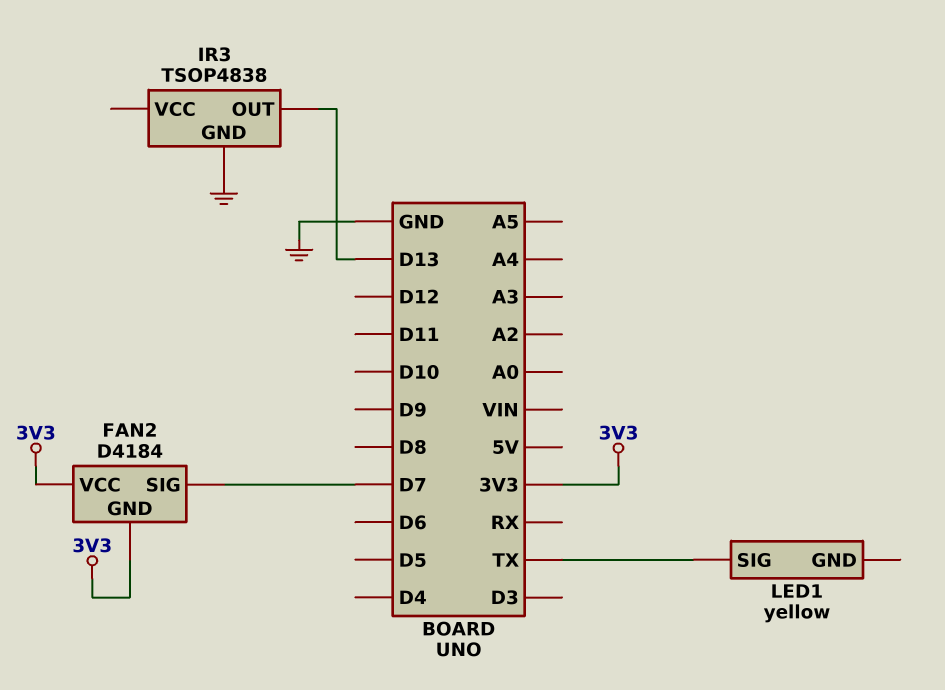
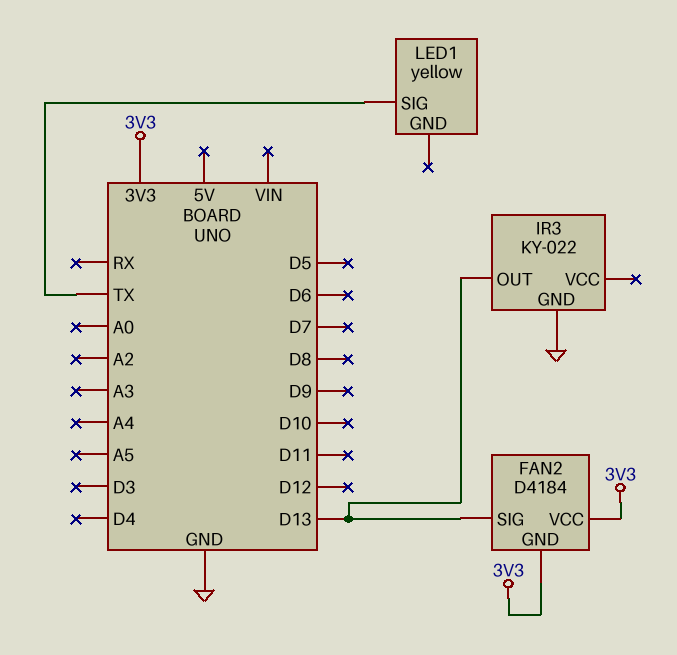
FAN2 pin SIG: D7 -> D13
IR3: TSOP4838 -> KY-022

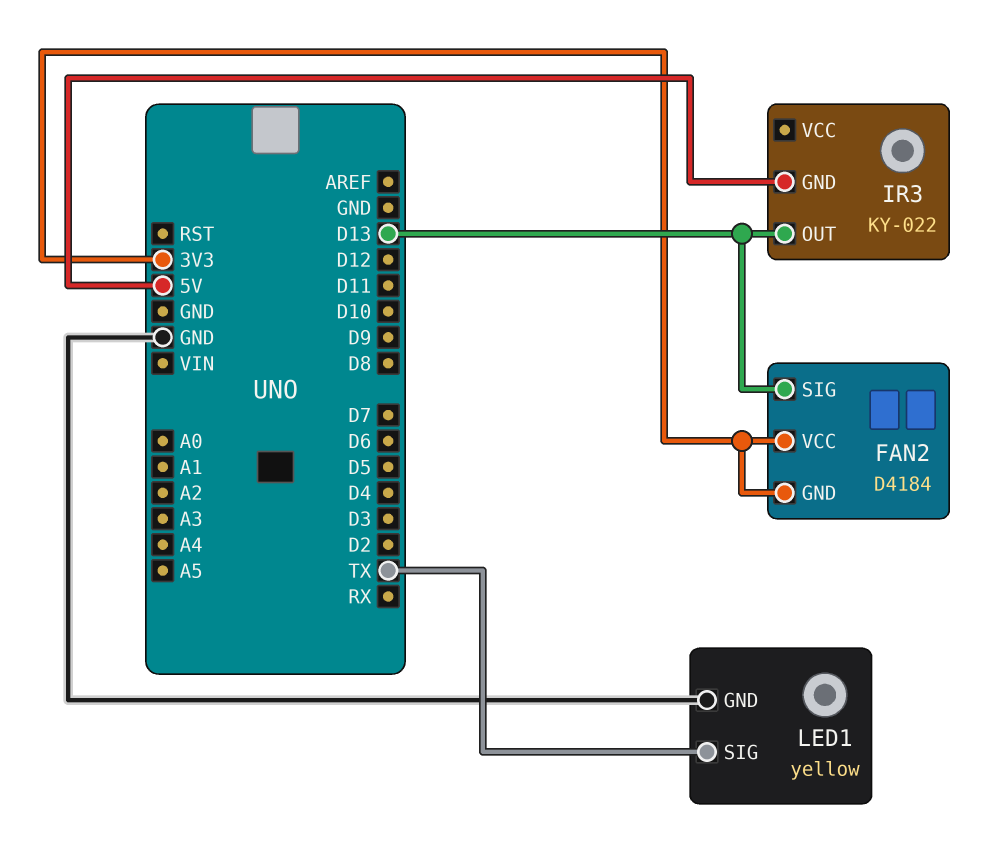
IR3 pin GND: GND -> 5V
LED1 pin GND: none -> GND

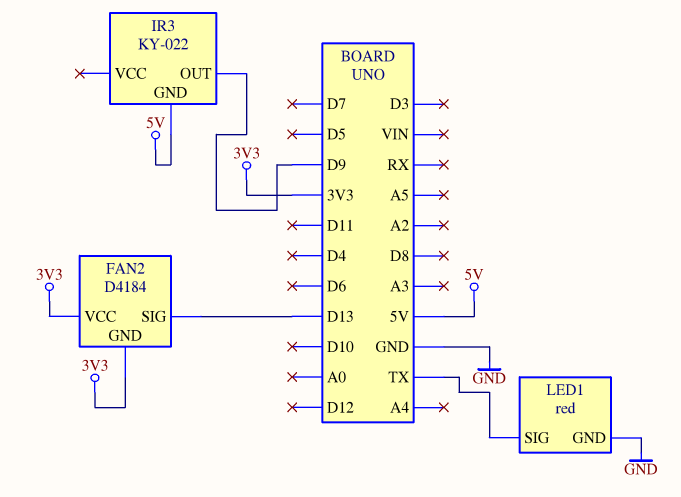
IR3 pin OUT: D13 -> D9
LED1: yellow -> red

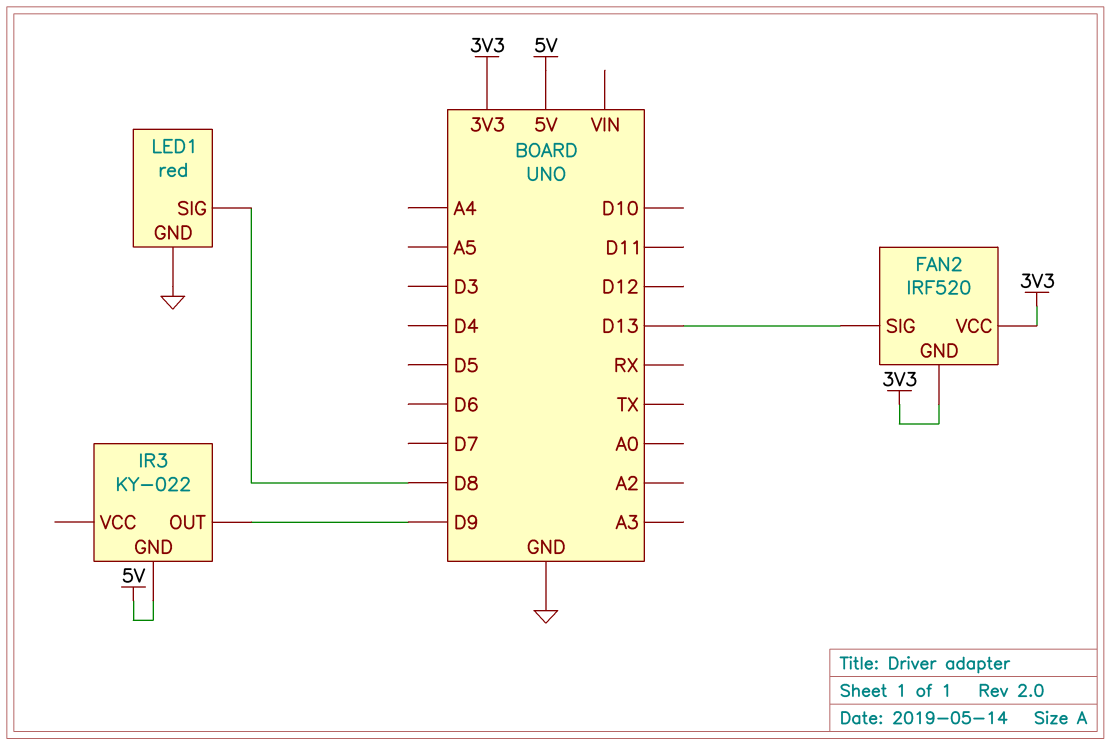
FAN2: D4184 -> IRF520
LED1 pin SIG: TX -> D8

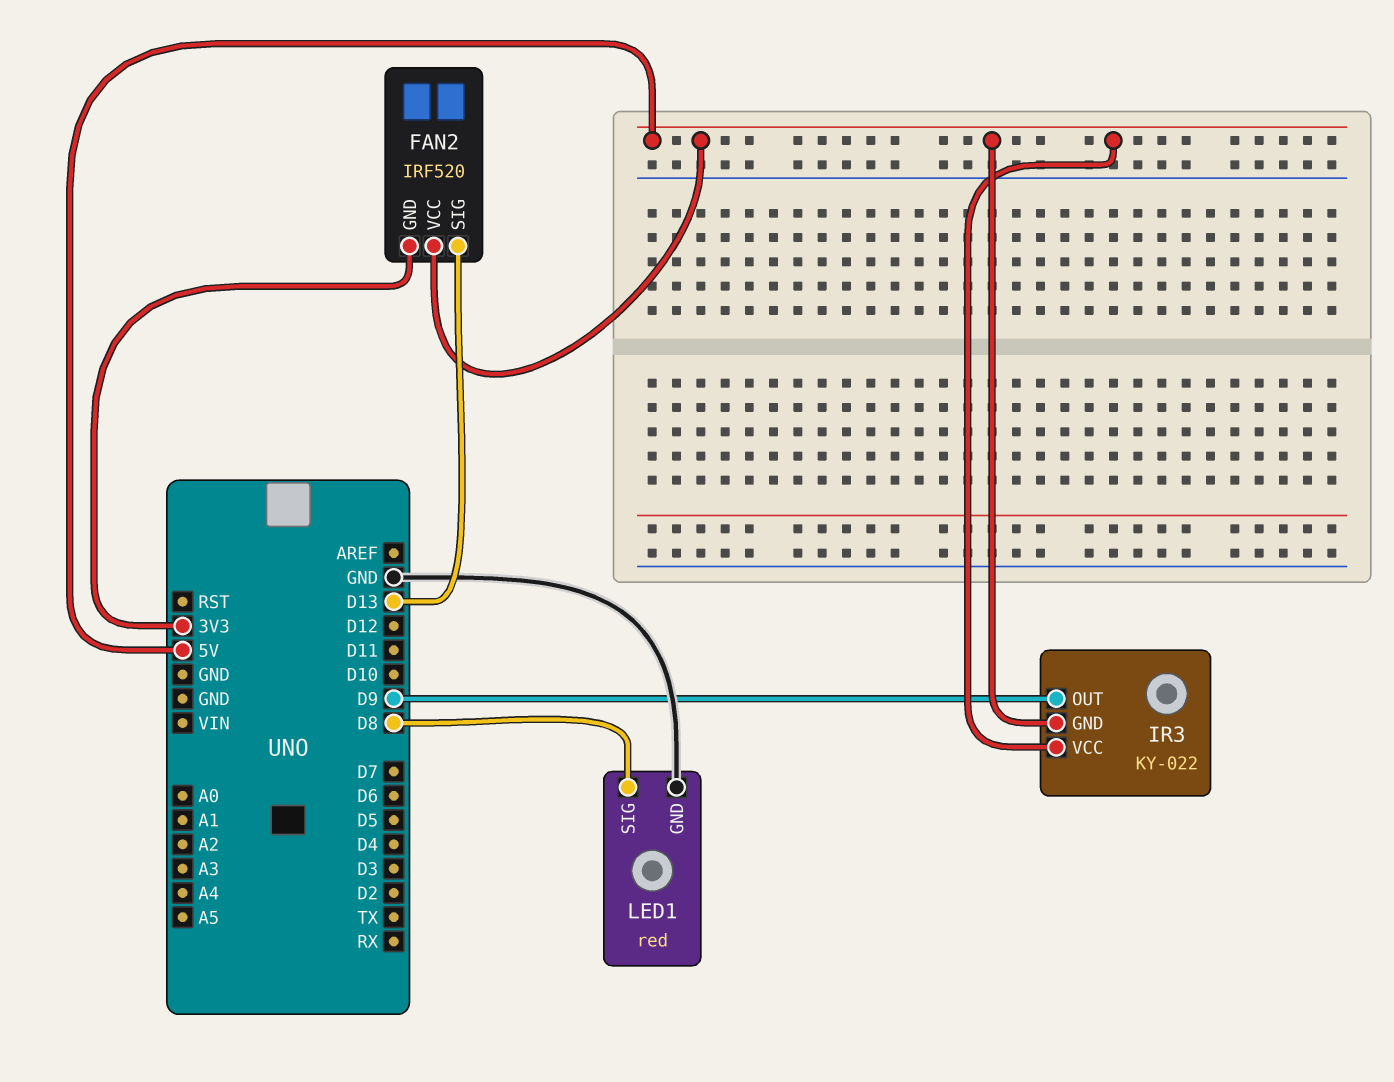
FAN2 pin VCC: 3V3 -> 5V
IR3 pin VCC: none -> 5V

